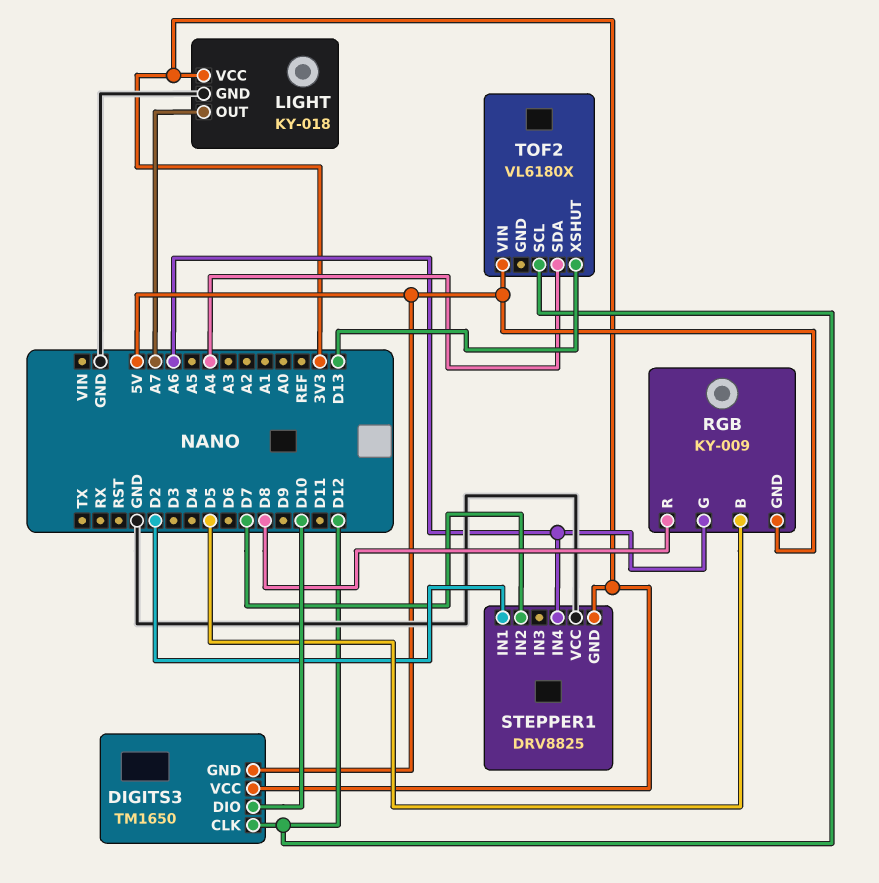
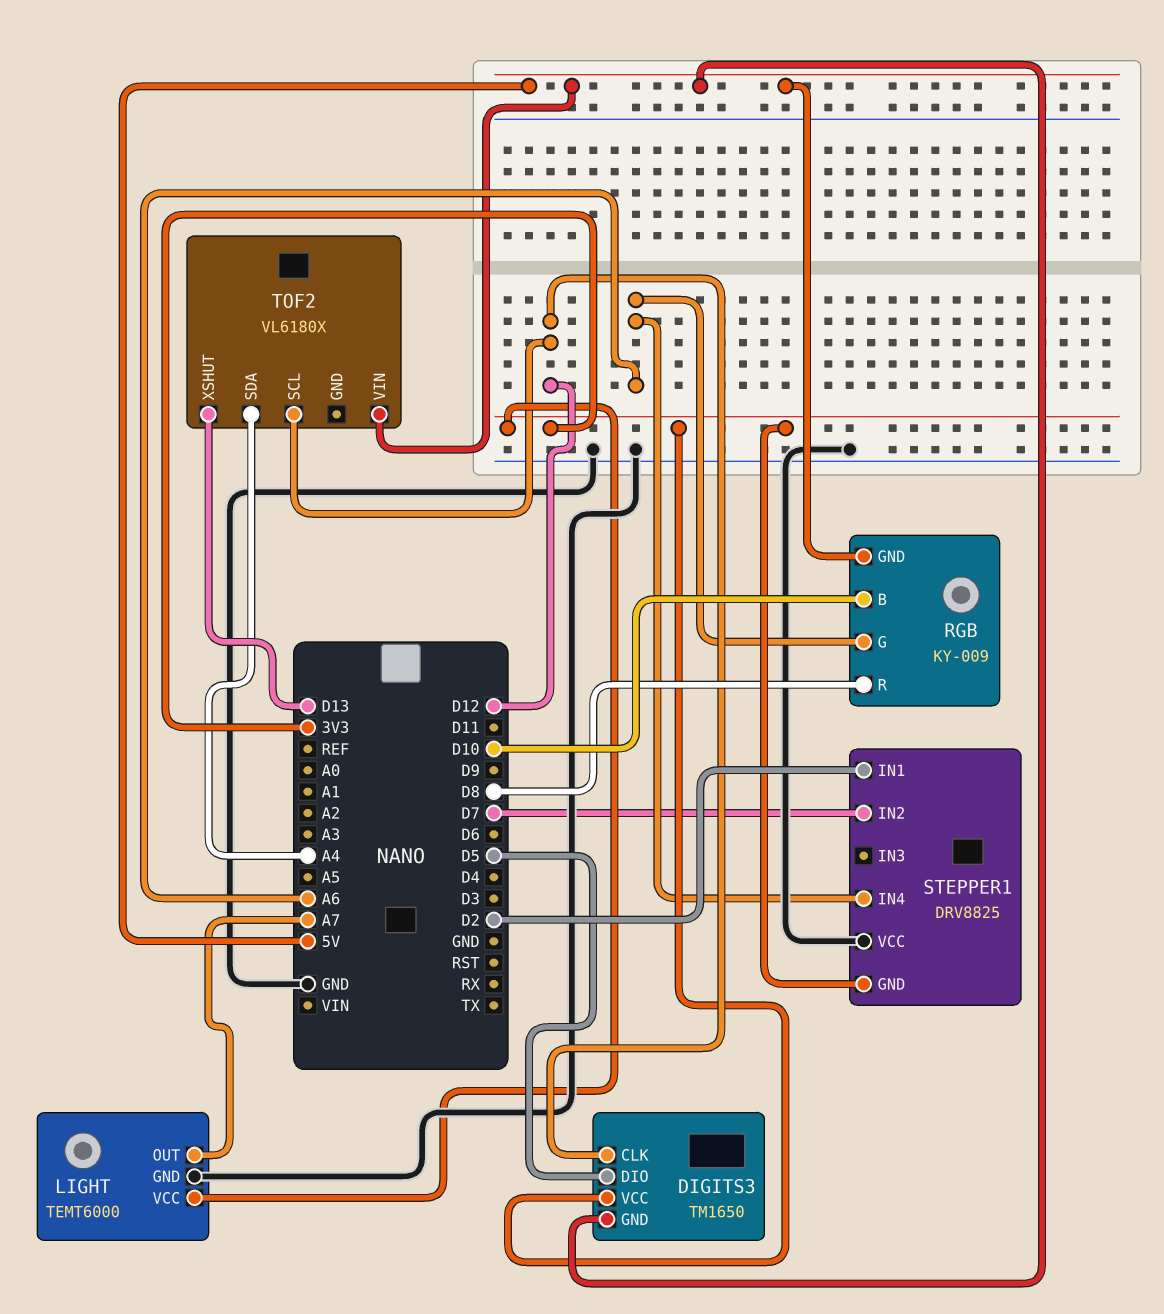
DIGITS3 pin DIO: D10 -> D5
LIGHT: KY-018 -> TEMT6000
RGB pin B: D5 -> D10

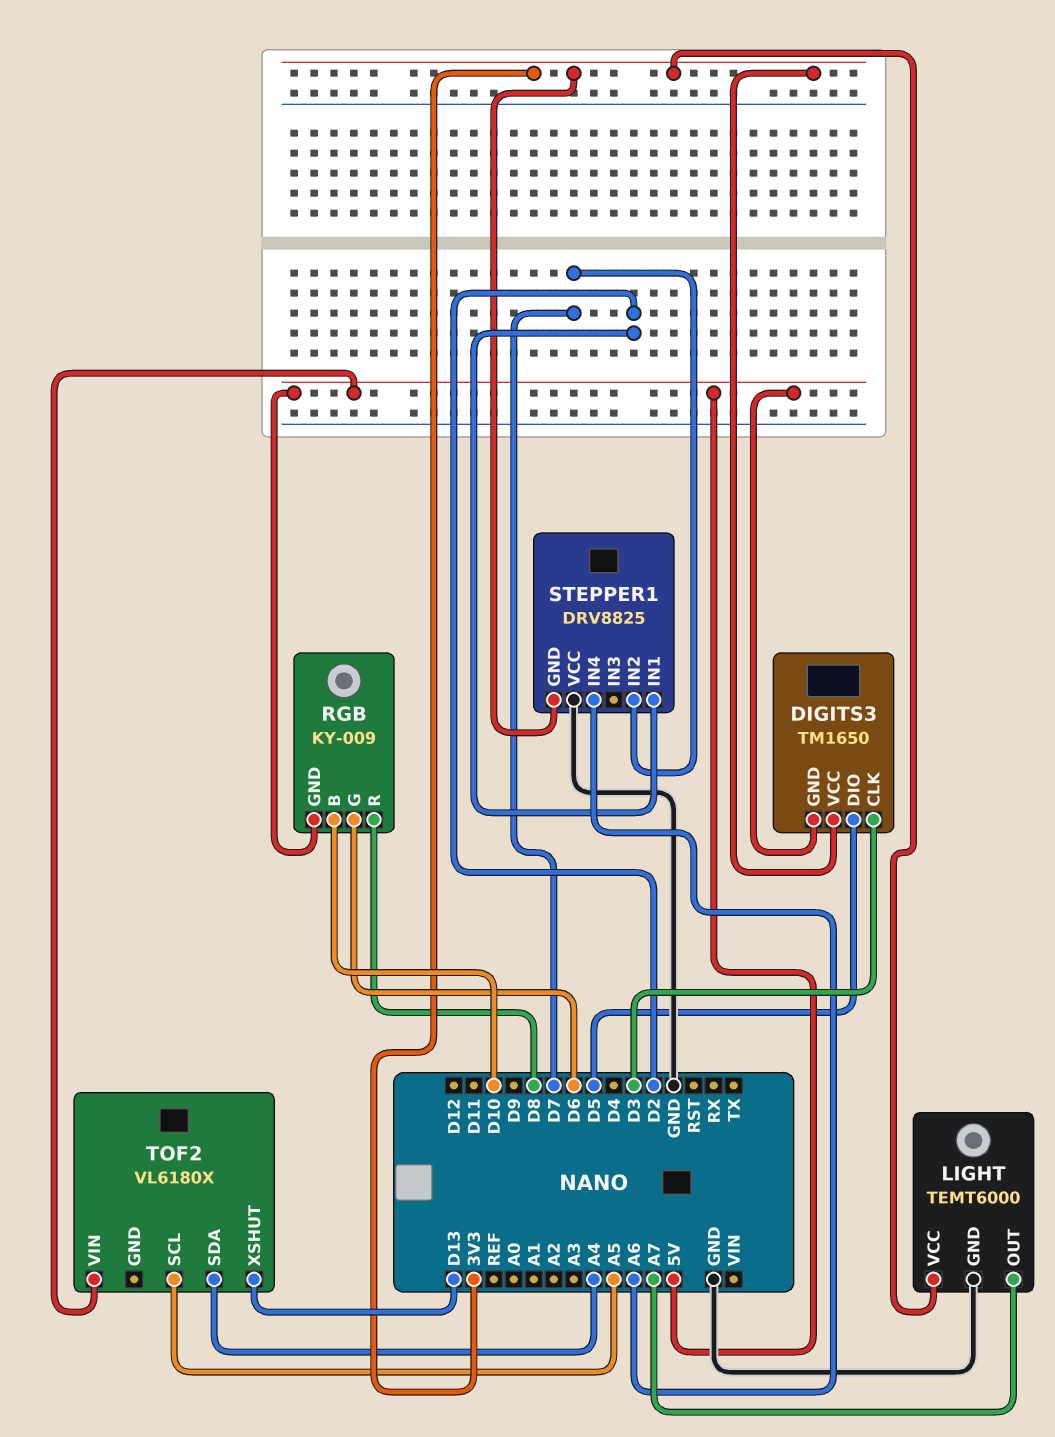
DIGITS3 pin CLK: D12 -> D3
RGB pin G: A6 -> D6
TOF2 pin SCL: D12 -> A5

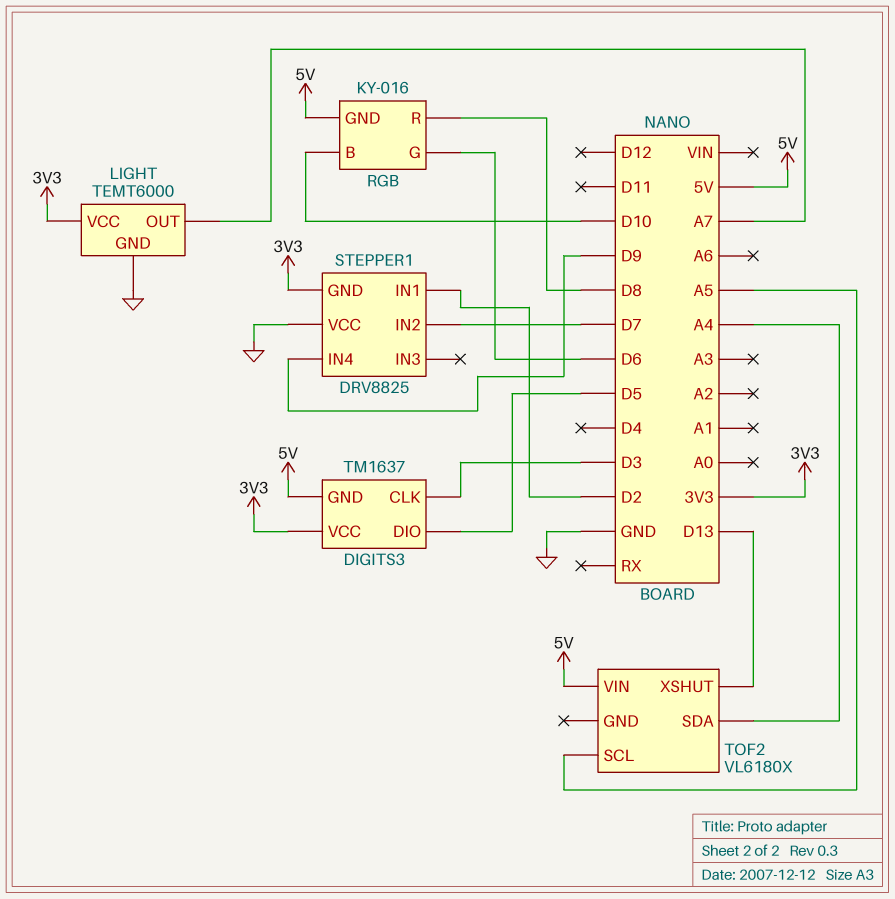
DIGITS3: TM1650 -> TM1637
RGB: KY-009 -> KY-016
STEPPER1 pin IN4: A6 -> D9

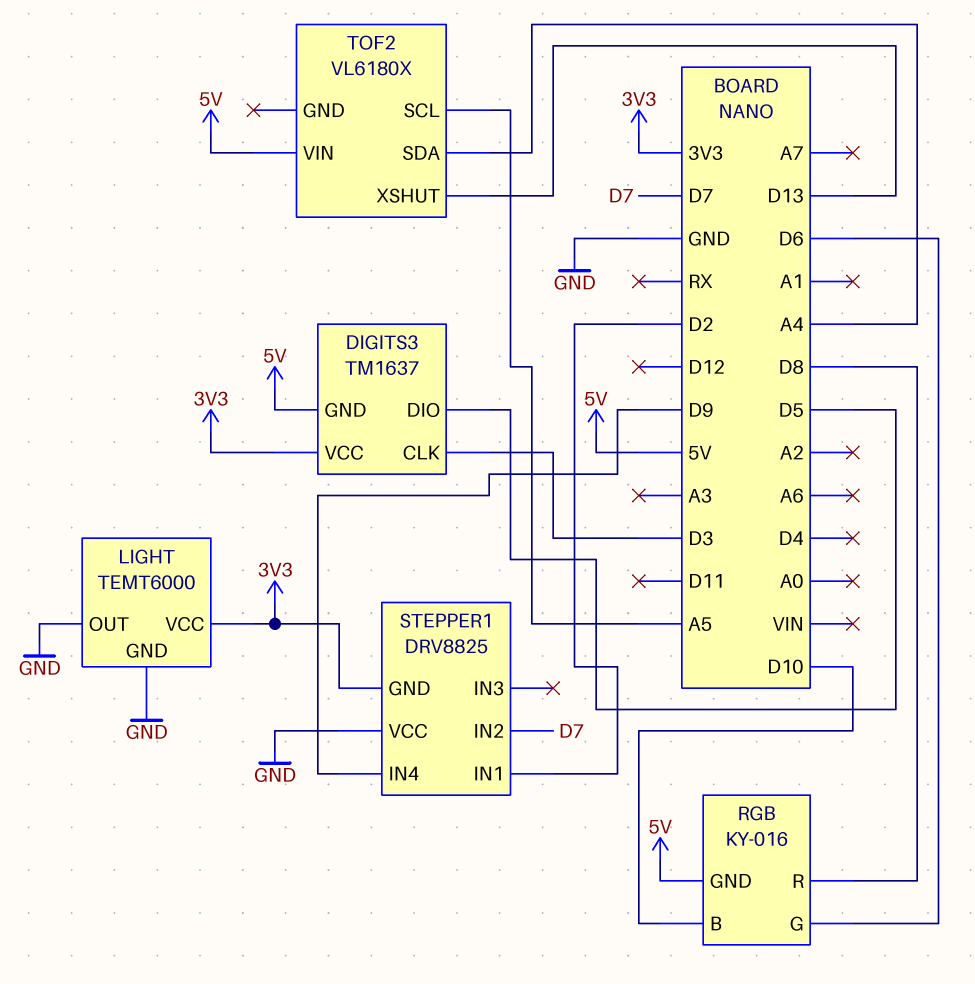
LIGHT pin OUT: A7 -> GND

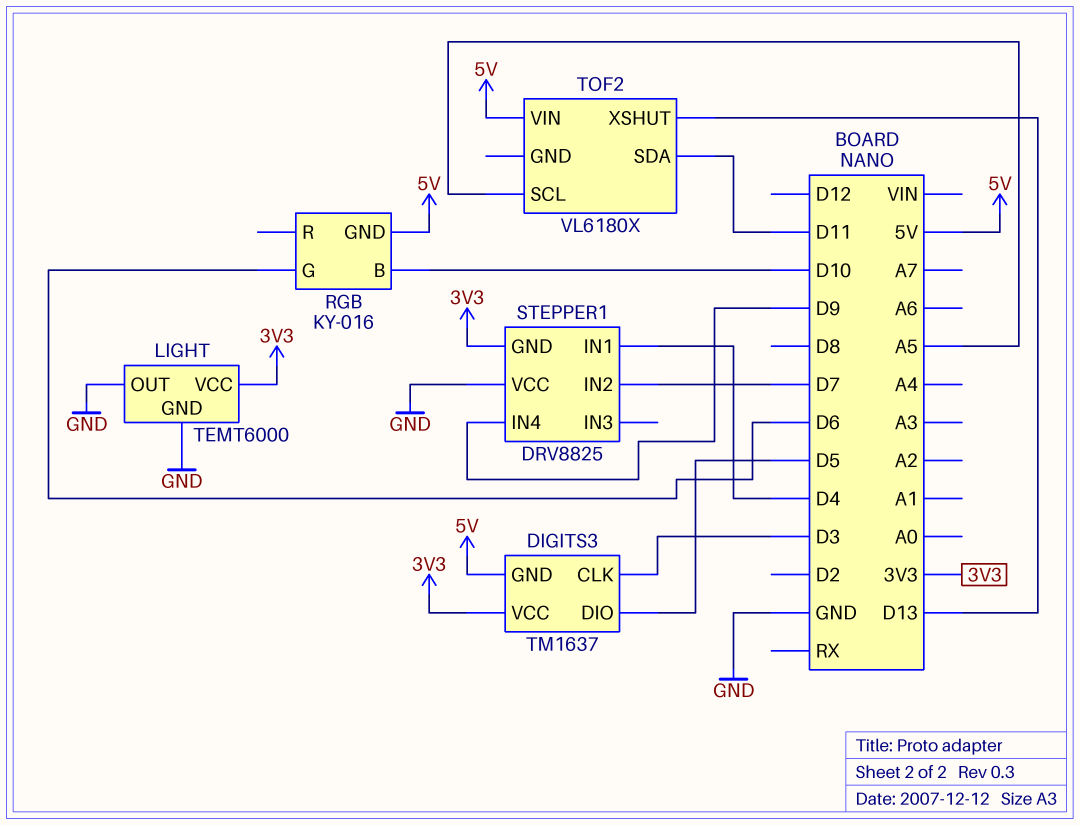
RGB pin R: D8 -> none
STEPPER1 pin IN1: D2 -> D4
TOF2 pin SDA: A4 -> D11

